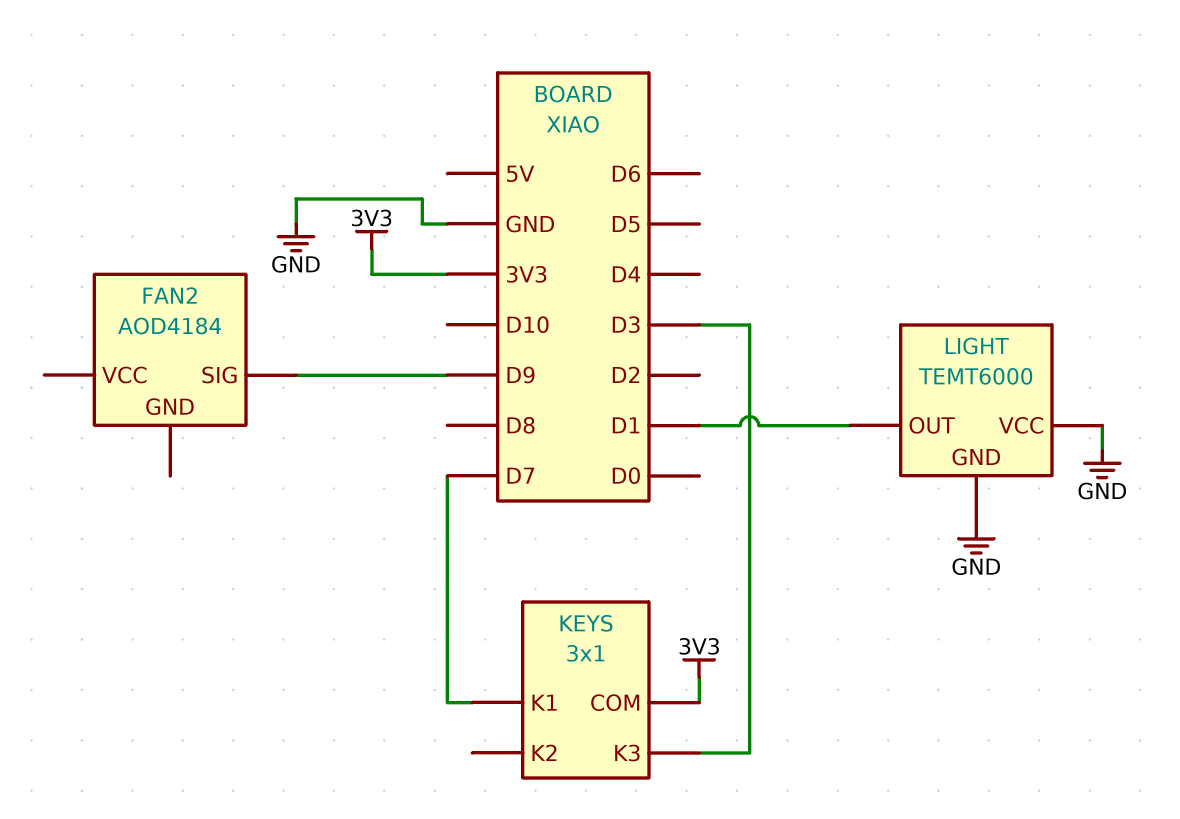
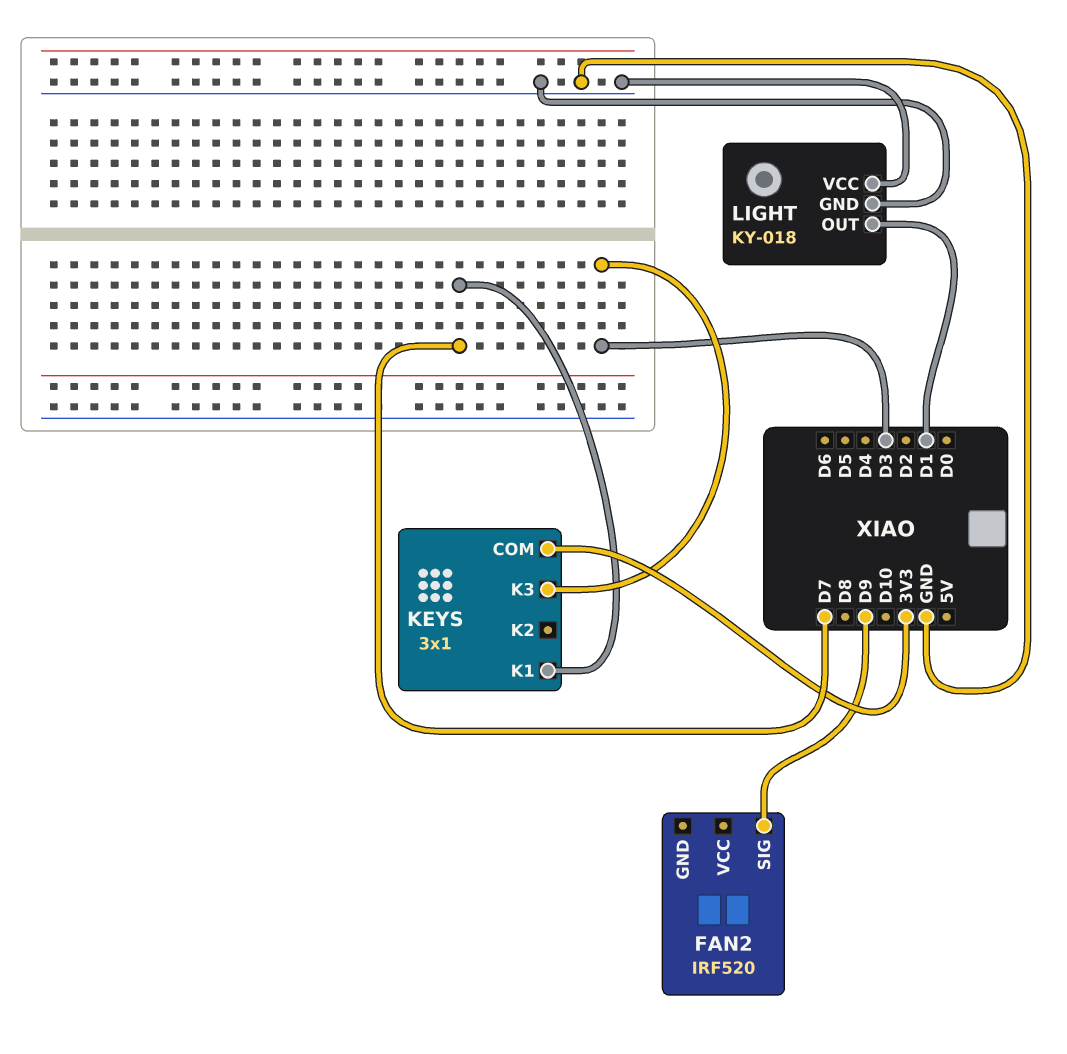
FAN2: AOD4184 -> IRF520
LIGHT: TEMT6000 -> KY-018

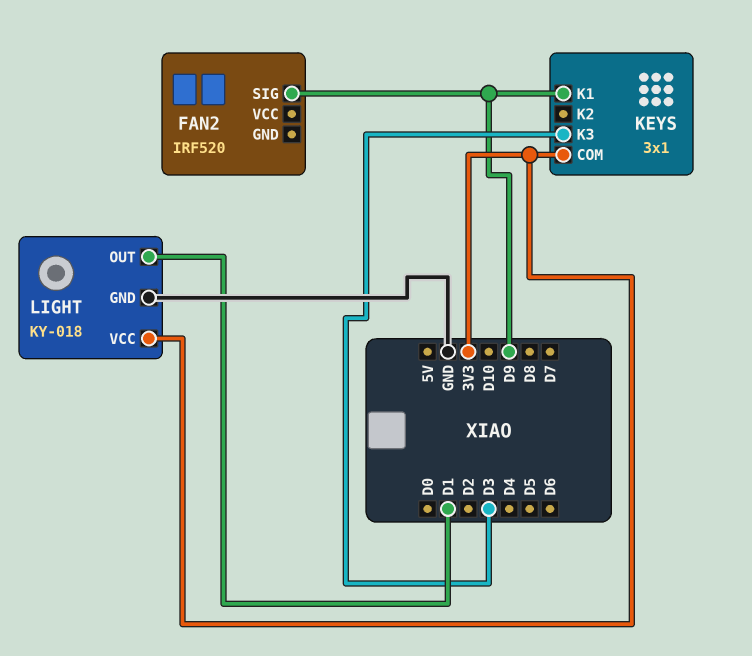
KEYS pin K1: D7 -> D9
LIGHT pin VCC: GND -> 3V3

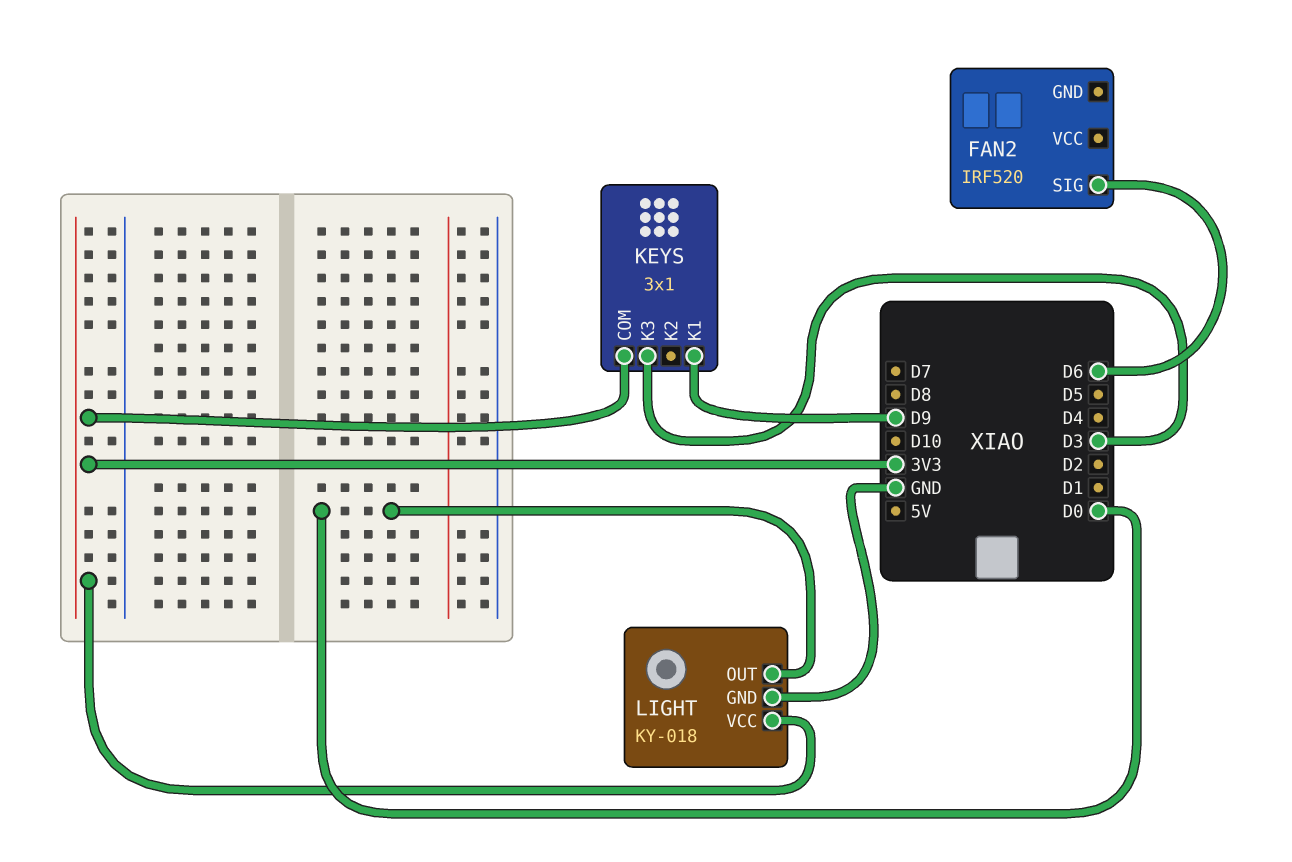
FAN2 pin SIG: D9 -> D6
LIGHT pin OUT: D1 -> D0

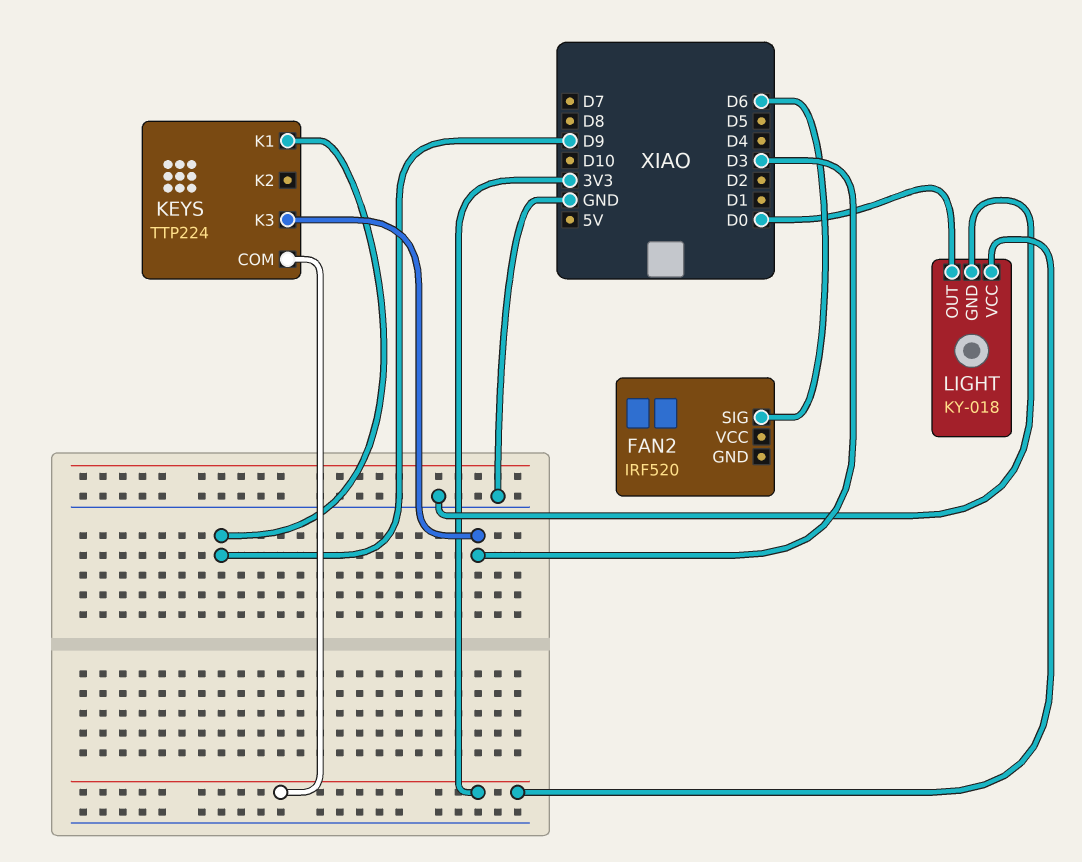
KEYS: 3x1 -> TTP224

